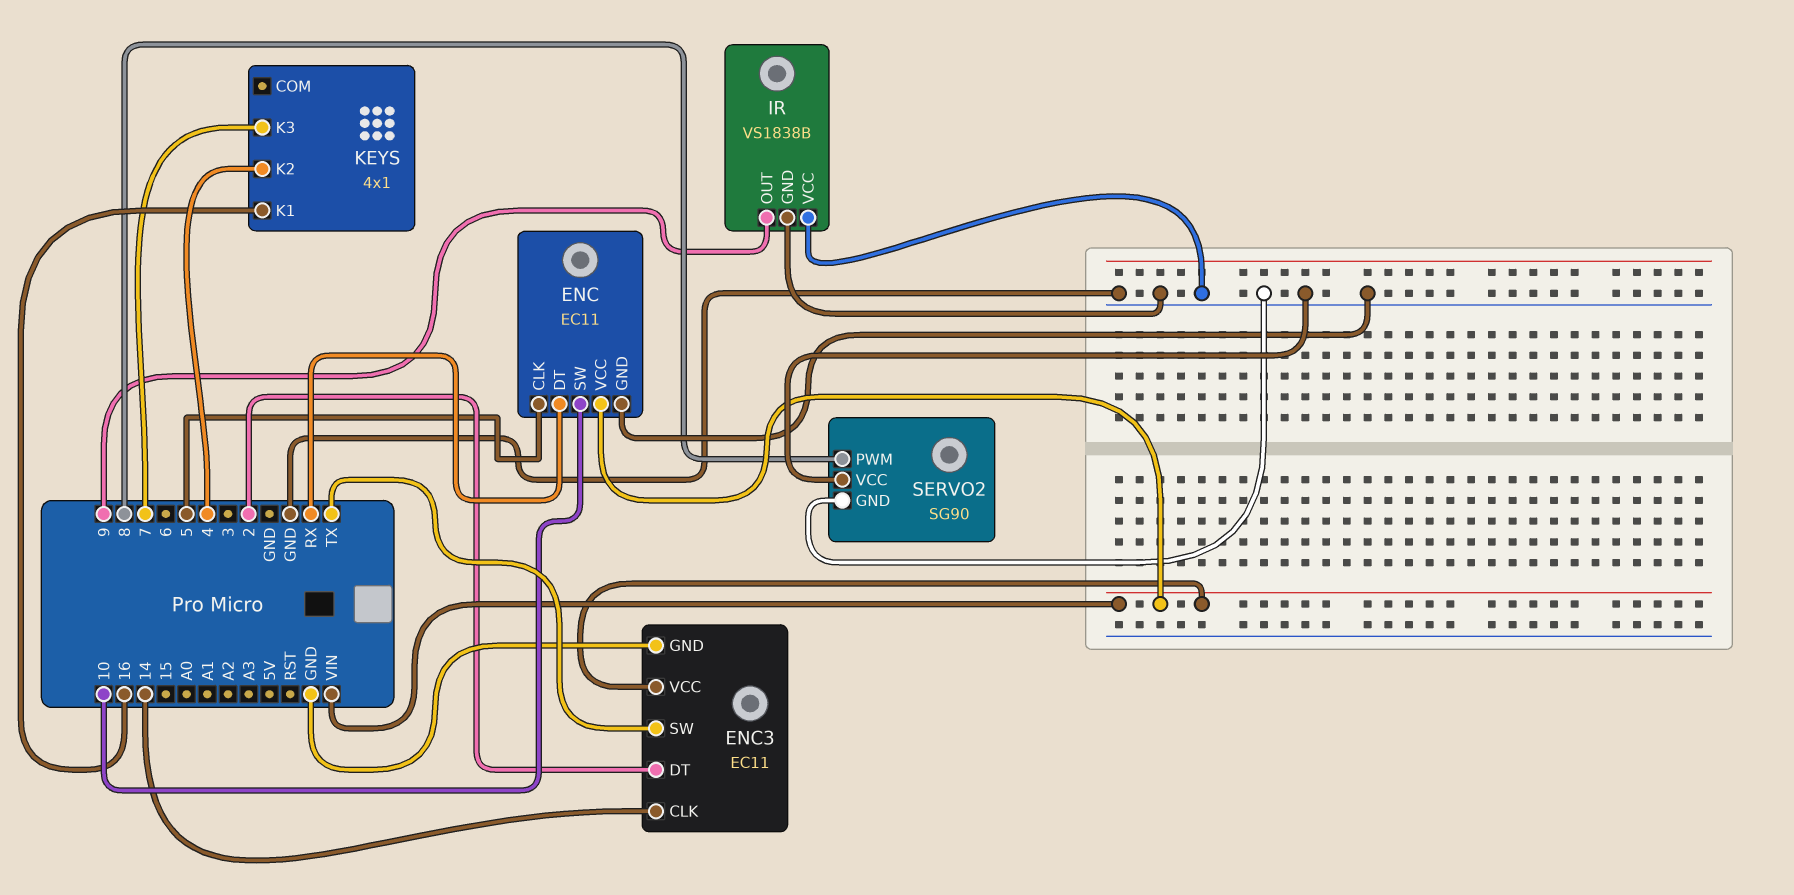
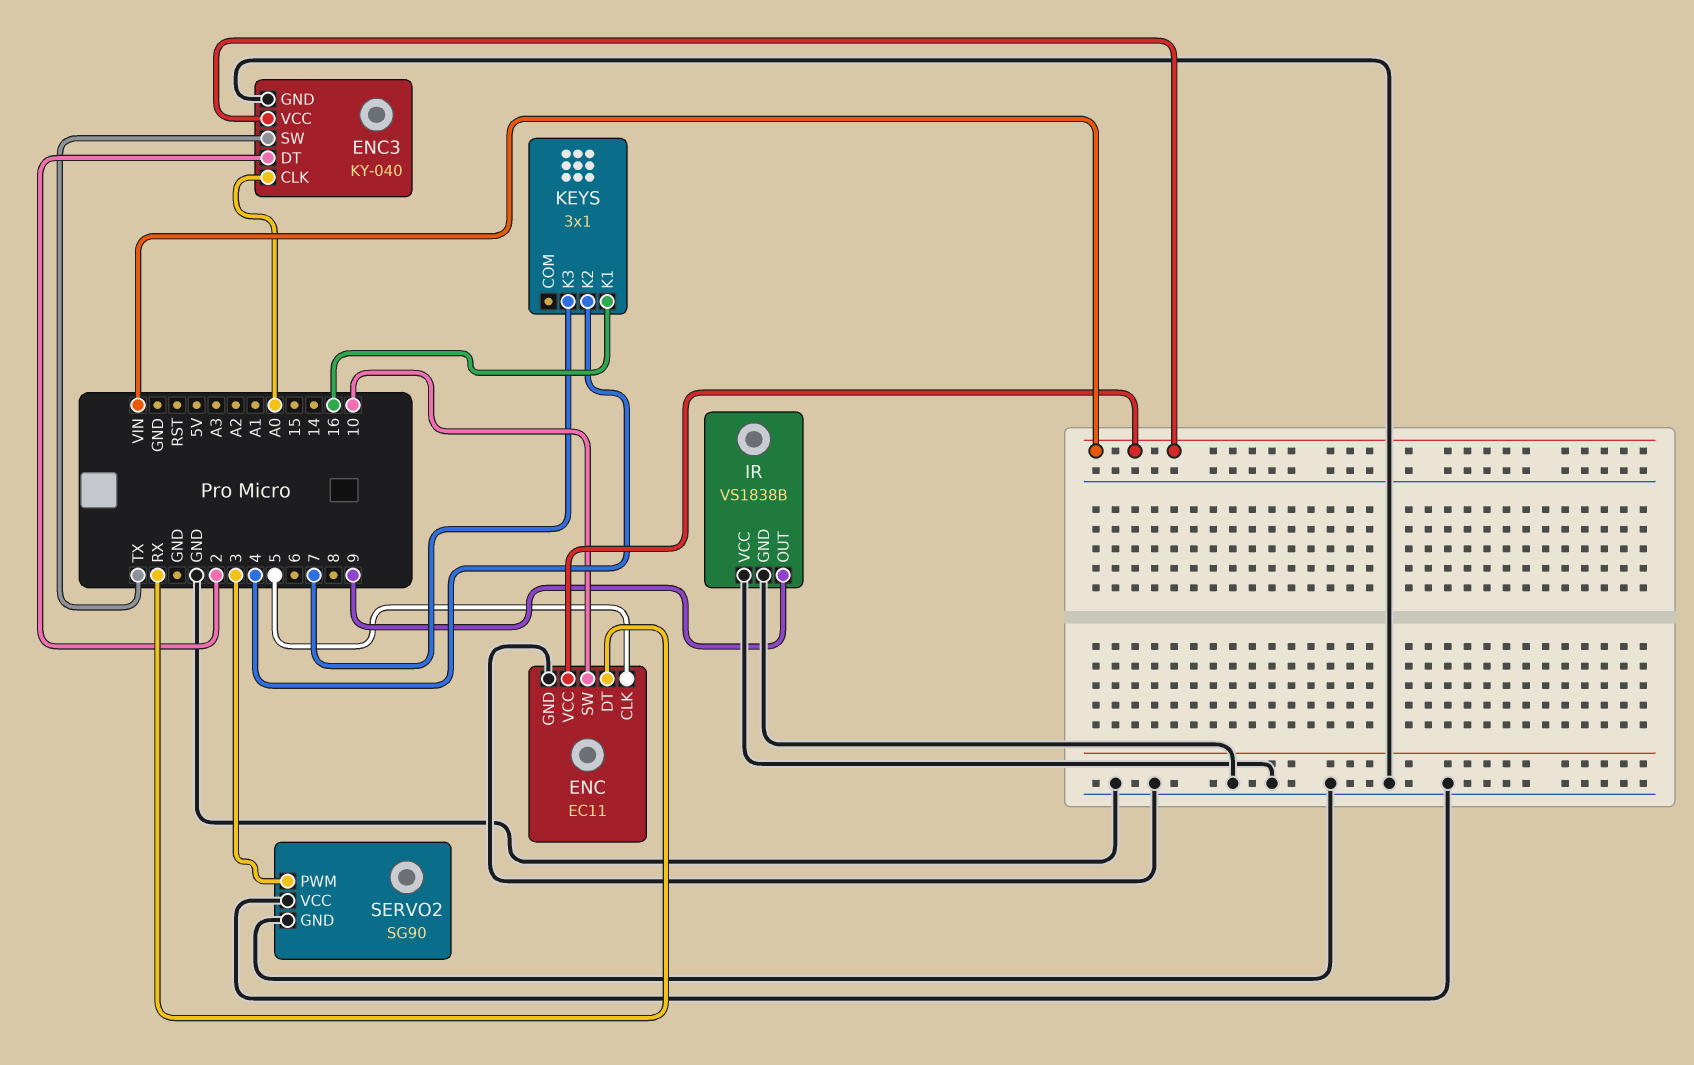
ENC3: EC11 -> KY-040
ENC3 pin CLK: 14 -> A0
KEYS: 4x1 -> 3x1
SERVO2 pin PWM: 8 -> 3

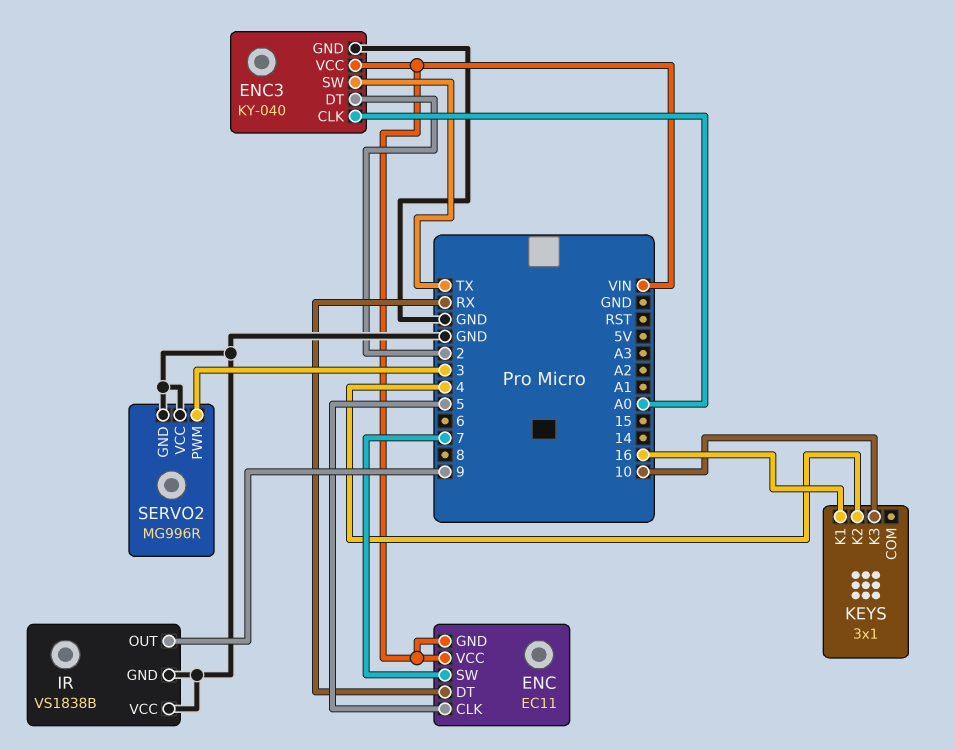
ENC pin GND: GND -> VIN
ENC pin SW: 10 -> 7
KEYS pin K3: 7 -> 10
SERVO2: SG90 -> MG996R

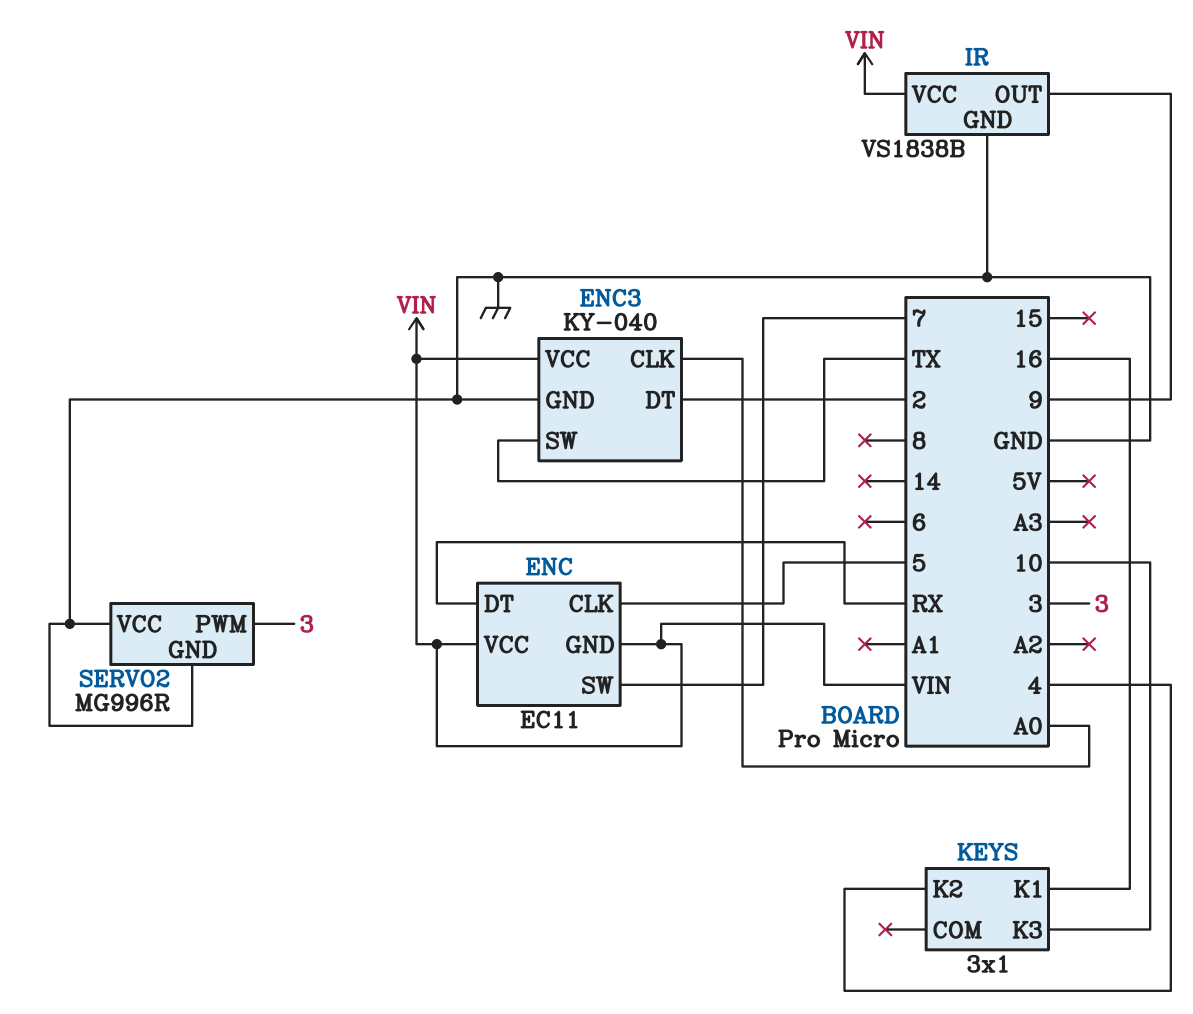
IR pin VCC: GND -> VIN

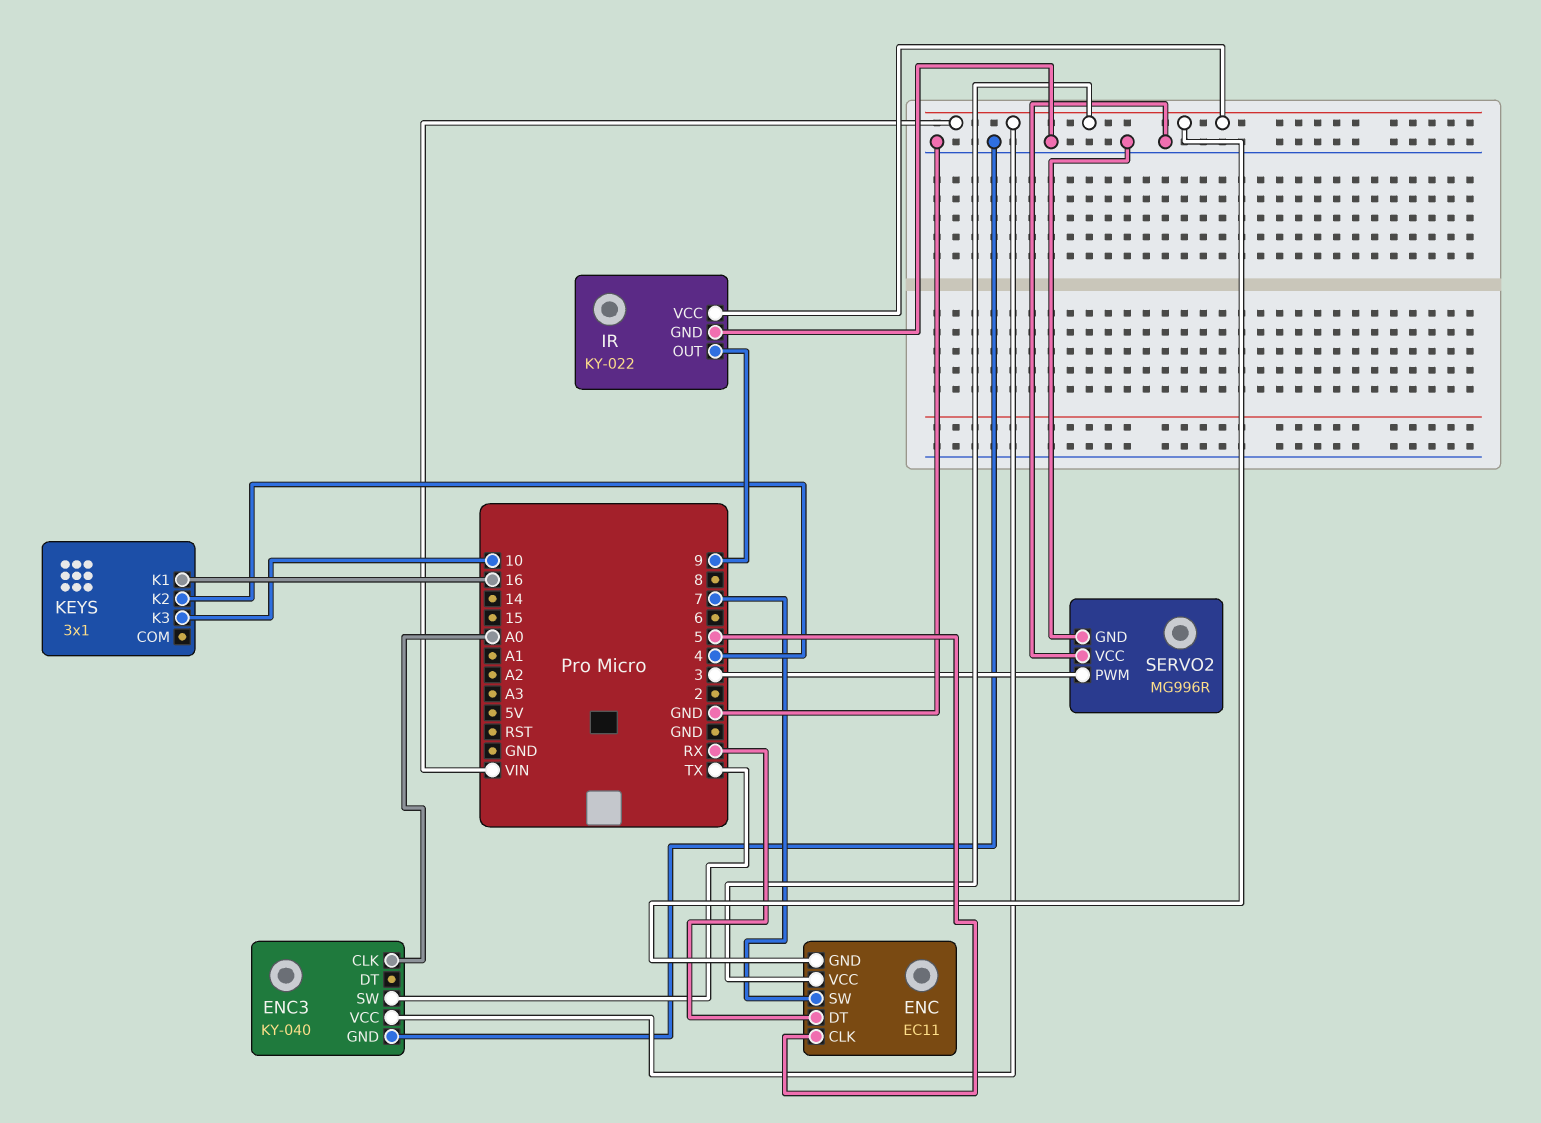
ENC3 pin DT: 2 -> none
IR: VS1838B -> KY-022

